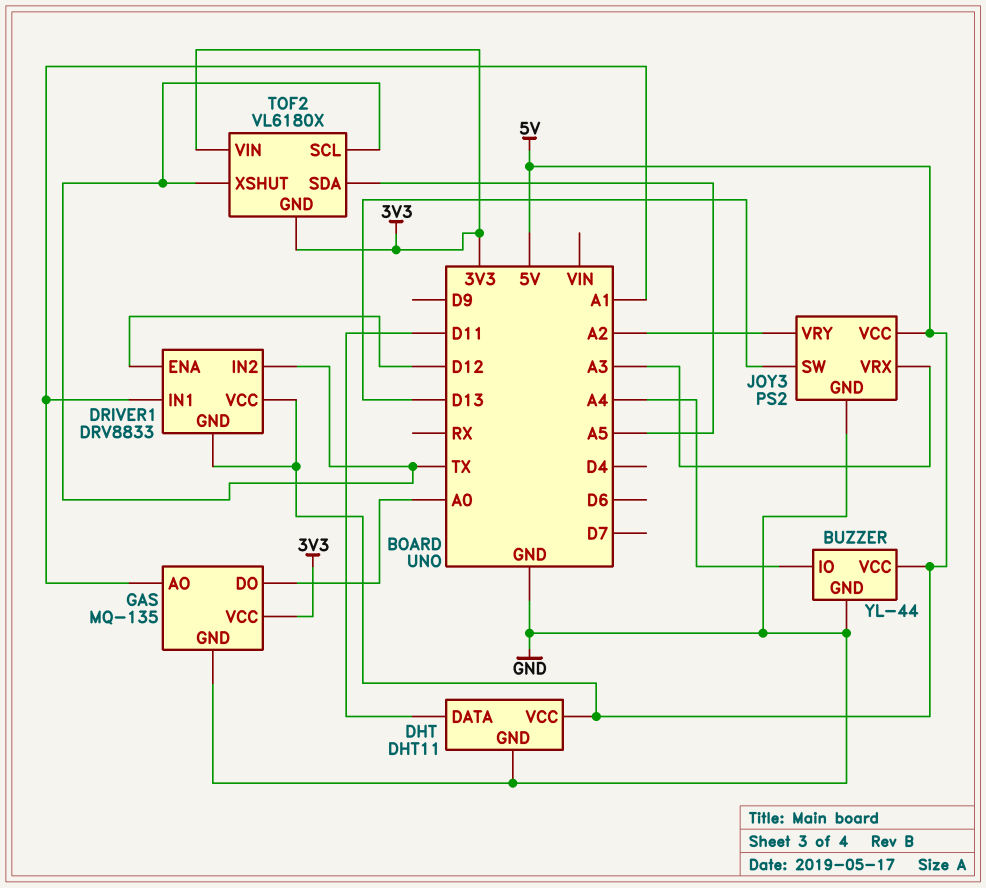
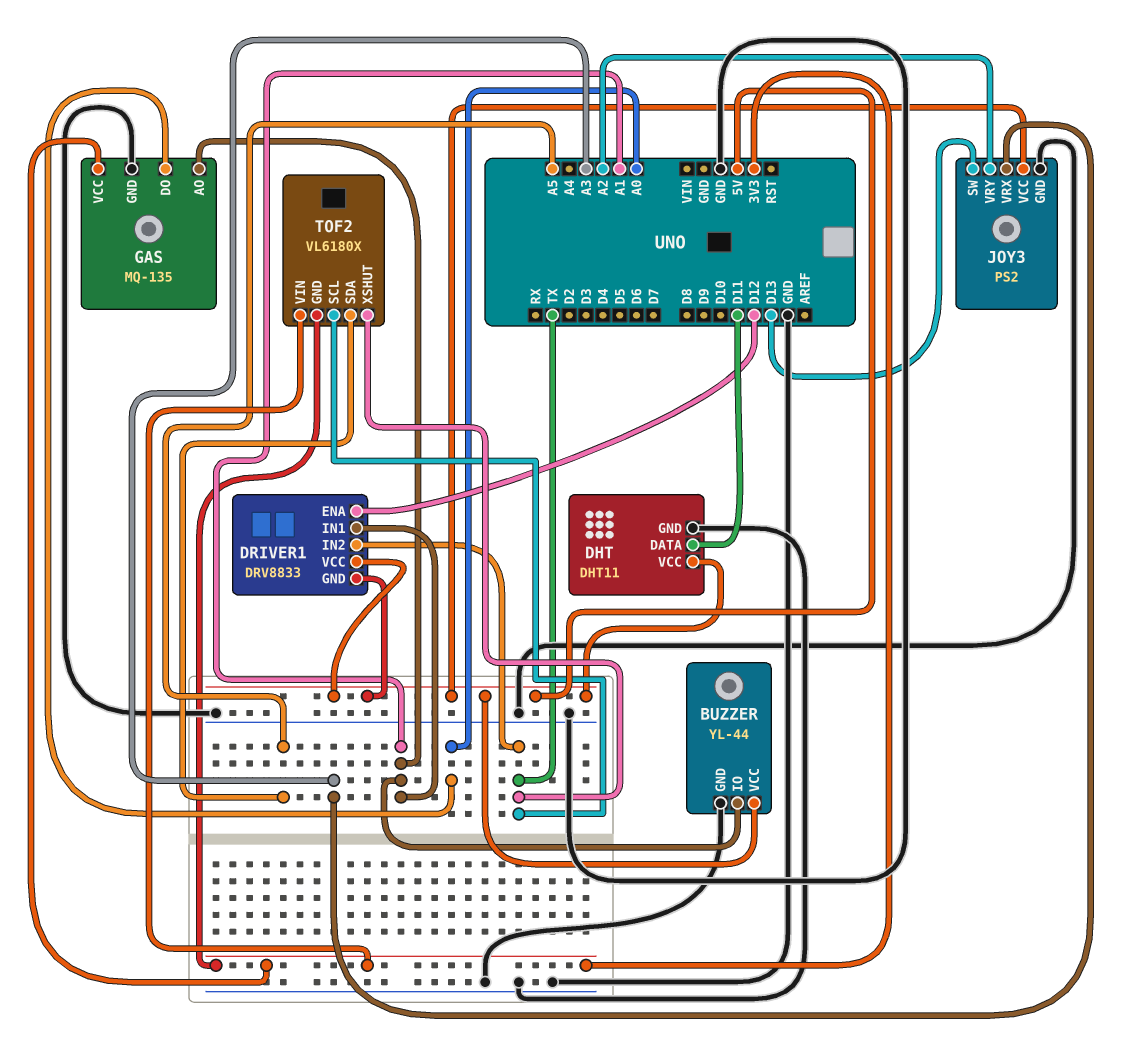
BUZZER pin IO: A4 -> A1

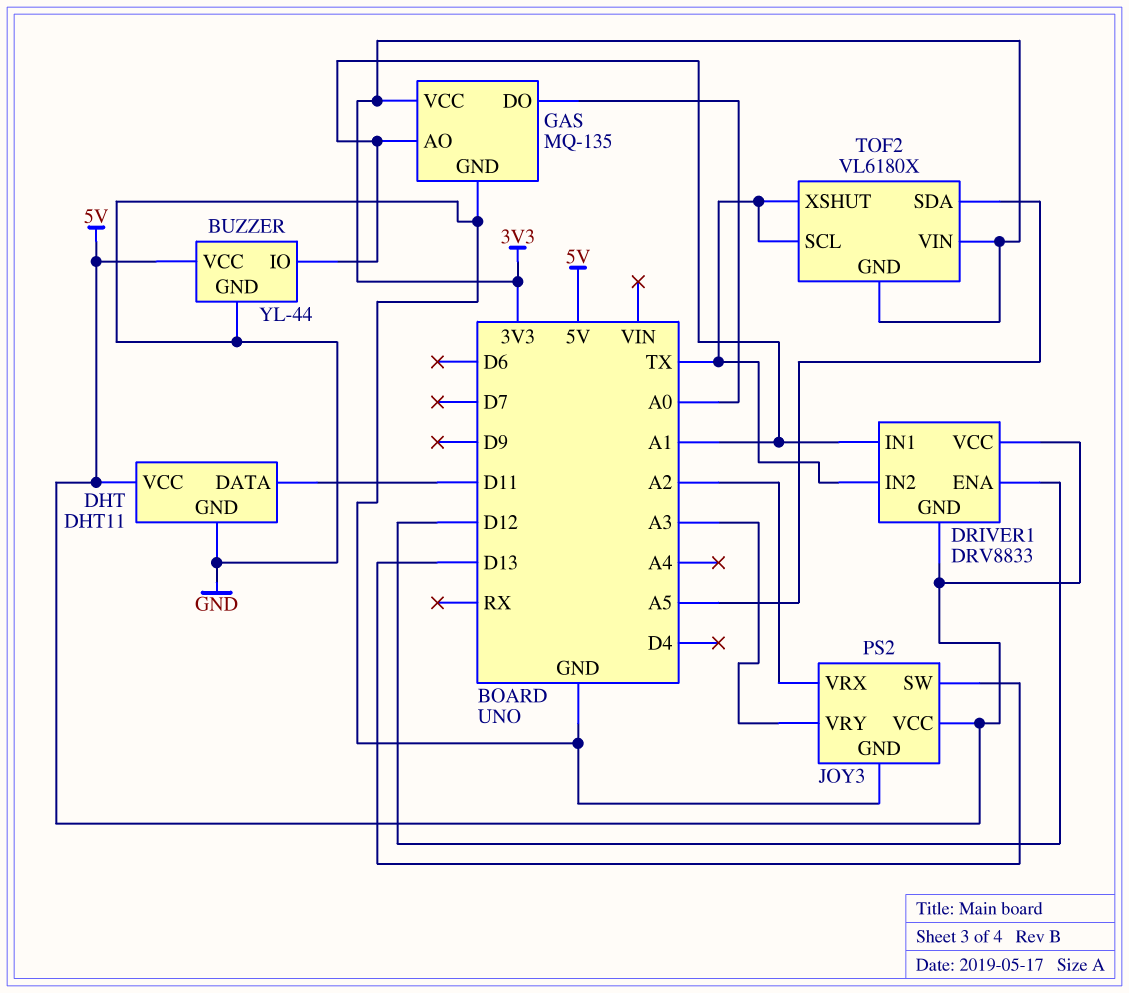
JOY3 pin VRX: A3 -> A2
JOY3 pin VRY: A2 -> A3

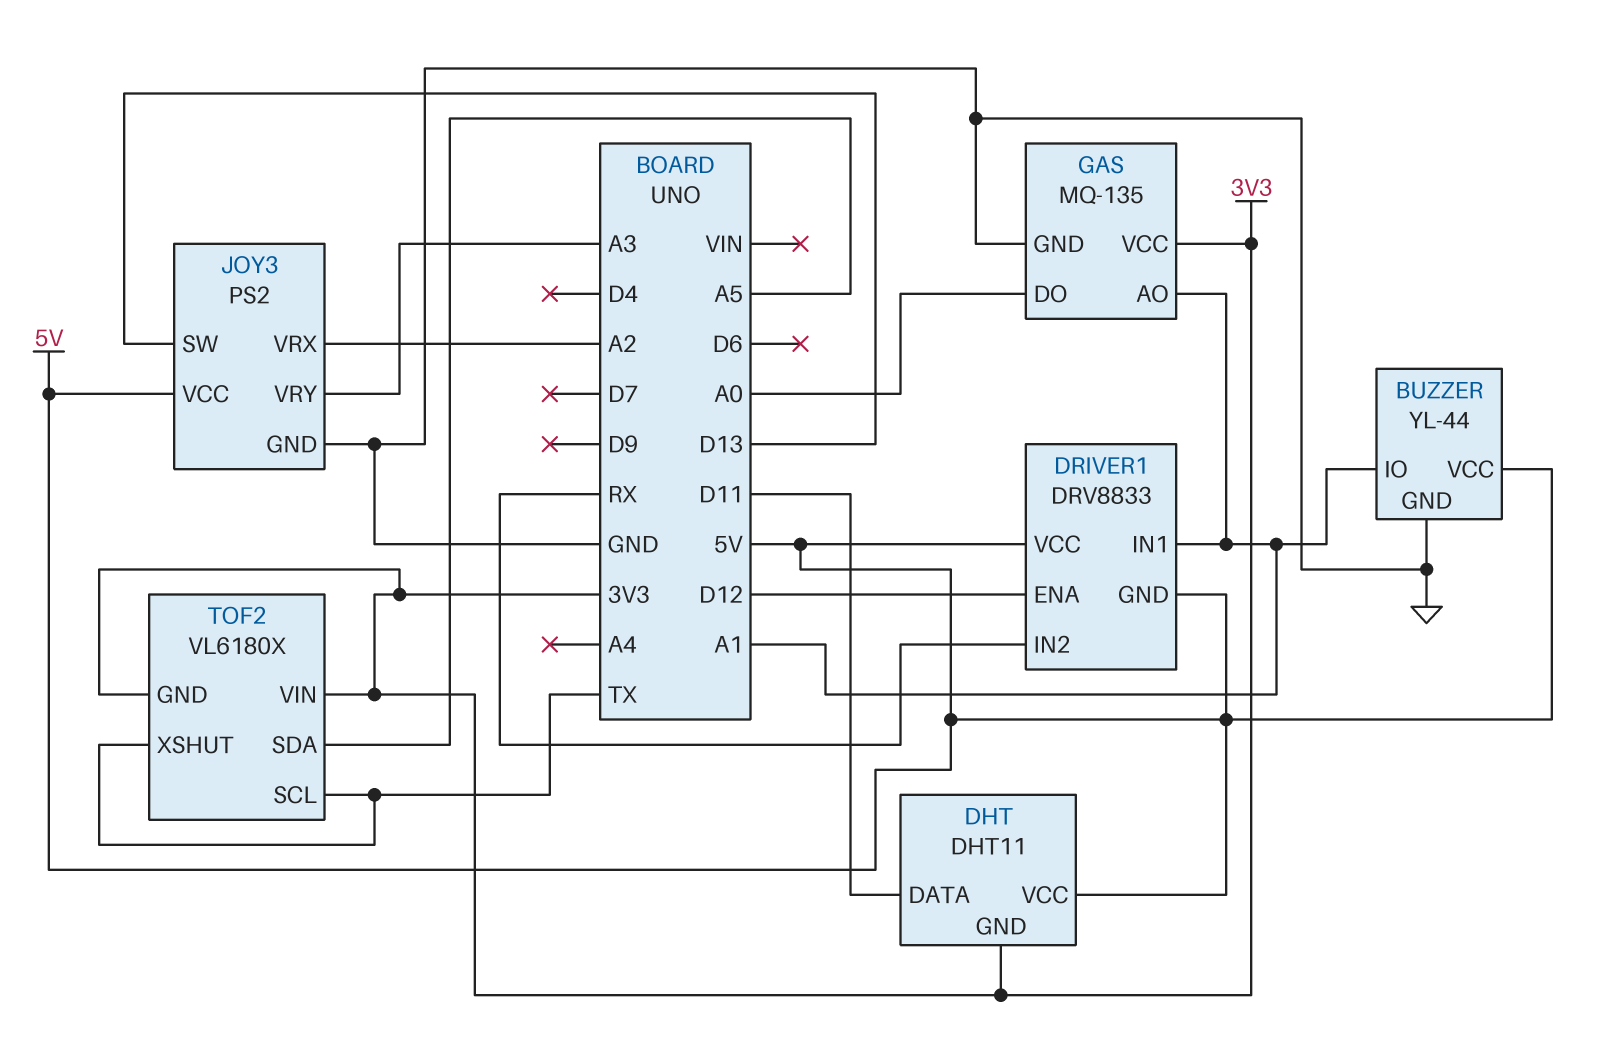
DHT pin GND: GND -> 3V3
DRIVER1 pin IN2: TX -> RX

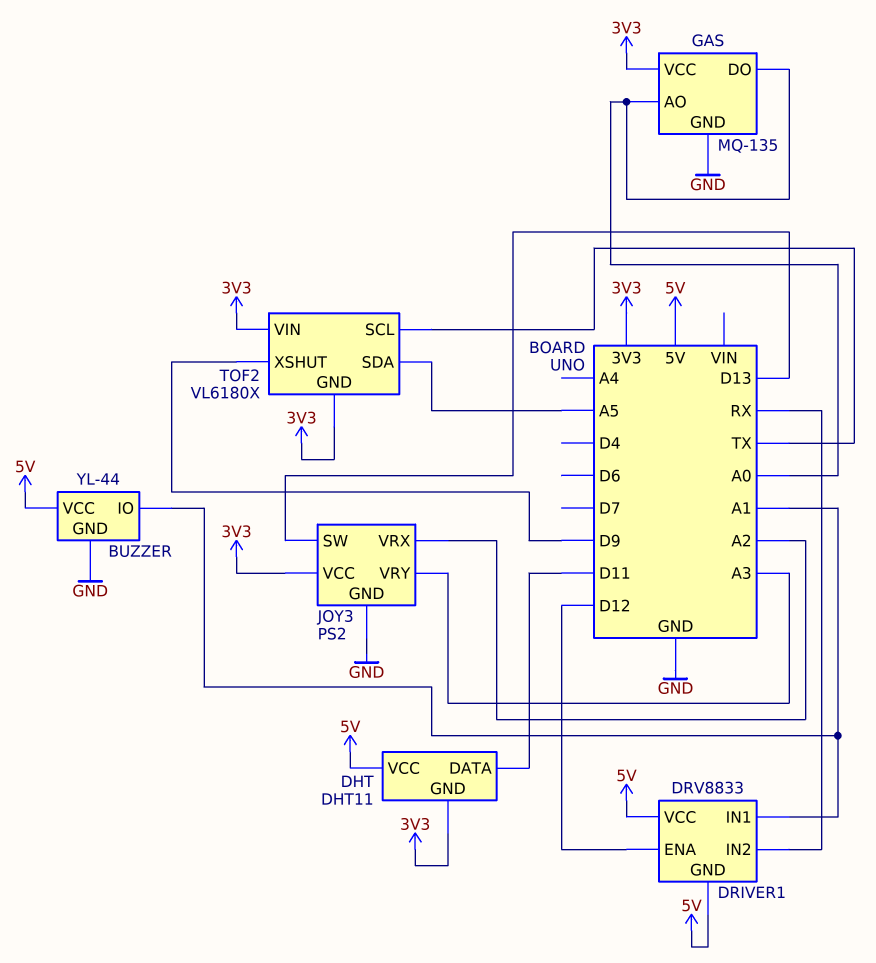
GAS pin AO: A1 -> A0
JOY3 pin VCC: 5V -> 3V3
TOF2 pin XSHUT: TX -> D9

